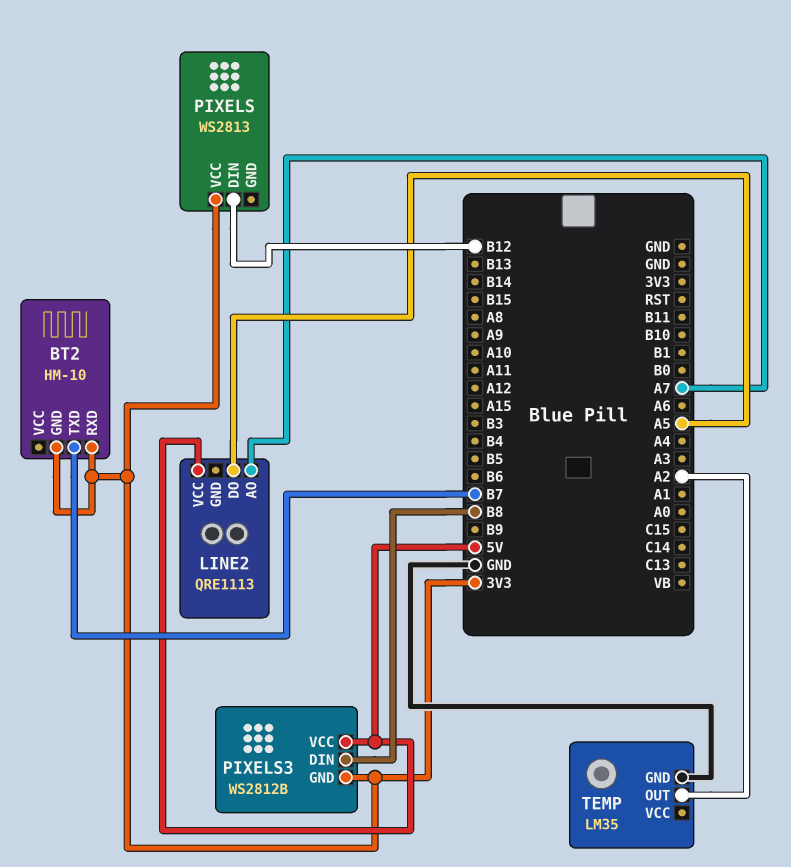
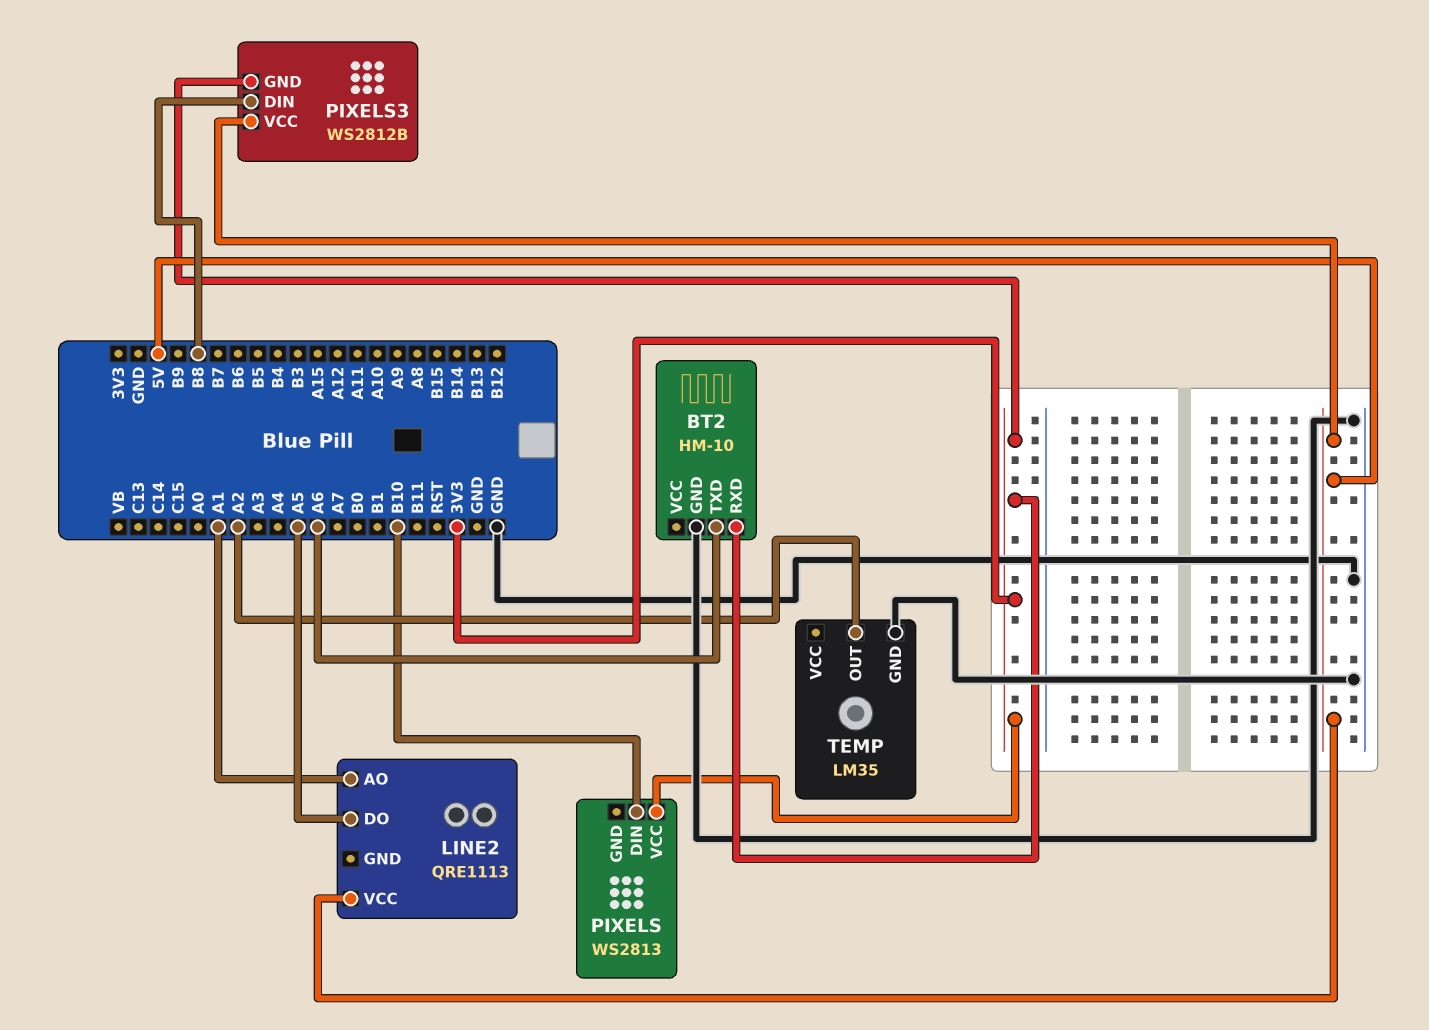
BT2 pin GND: 3V3 -> GND
BT2 pin TXD: B7 -> A6
LINE2 pin AO: A7 -> A1
PIXELS pin DIN: B12 -> B10

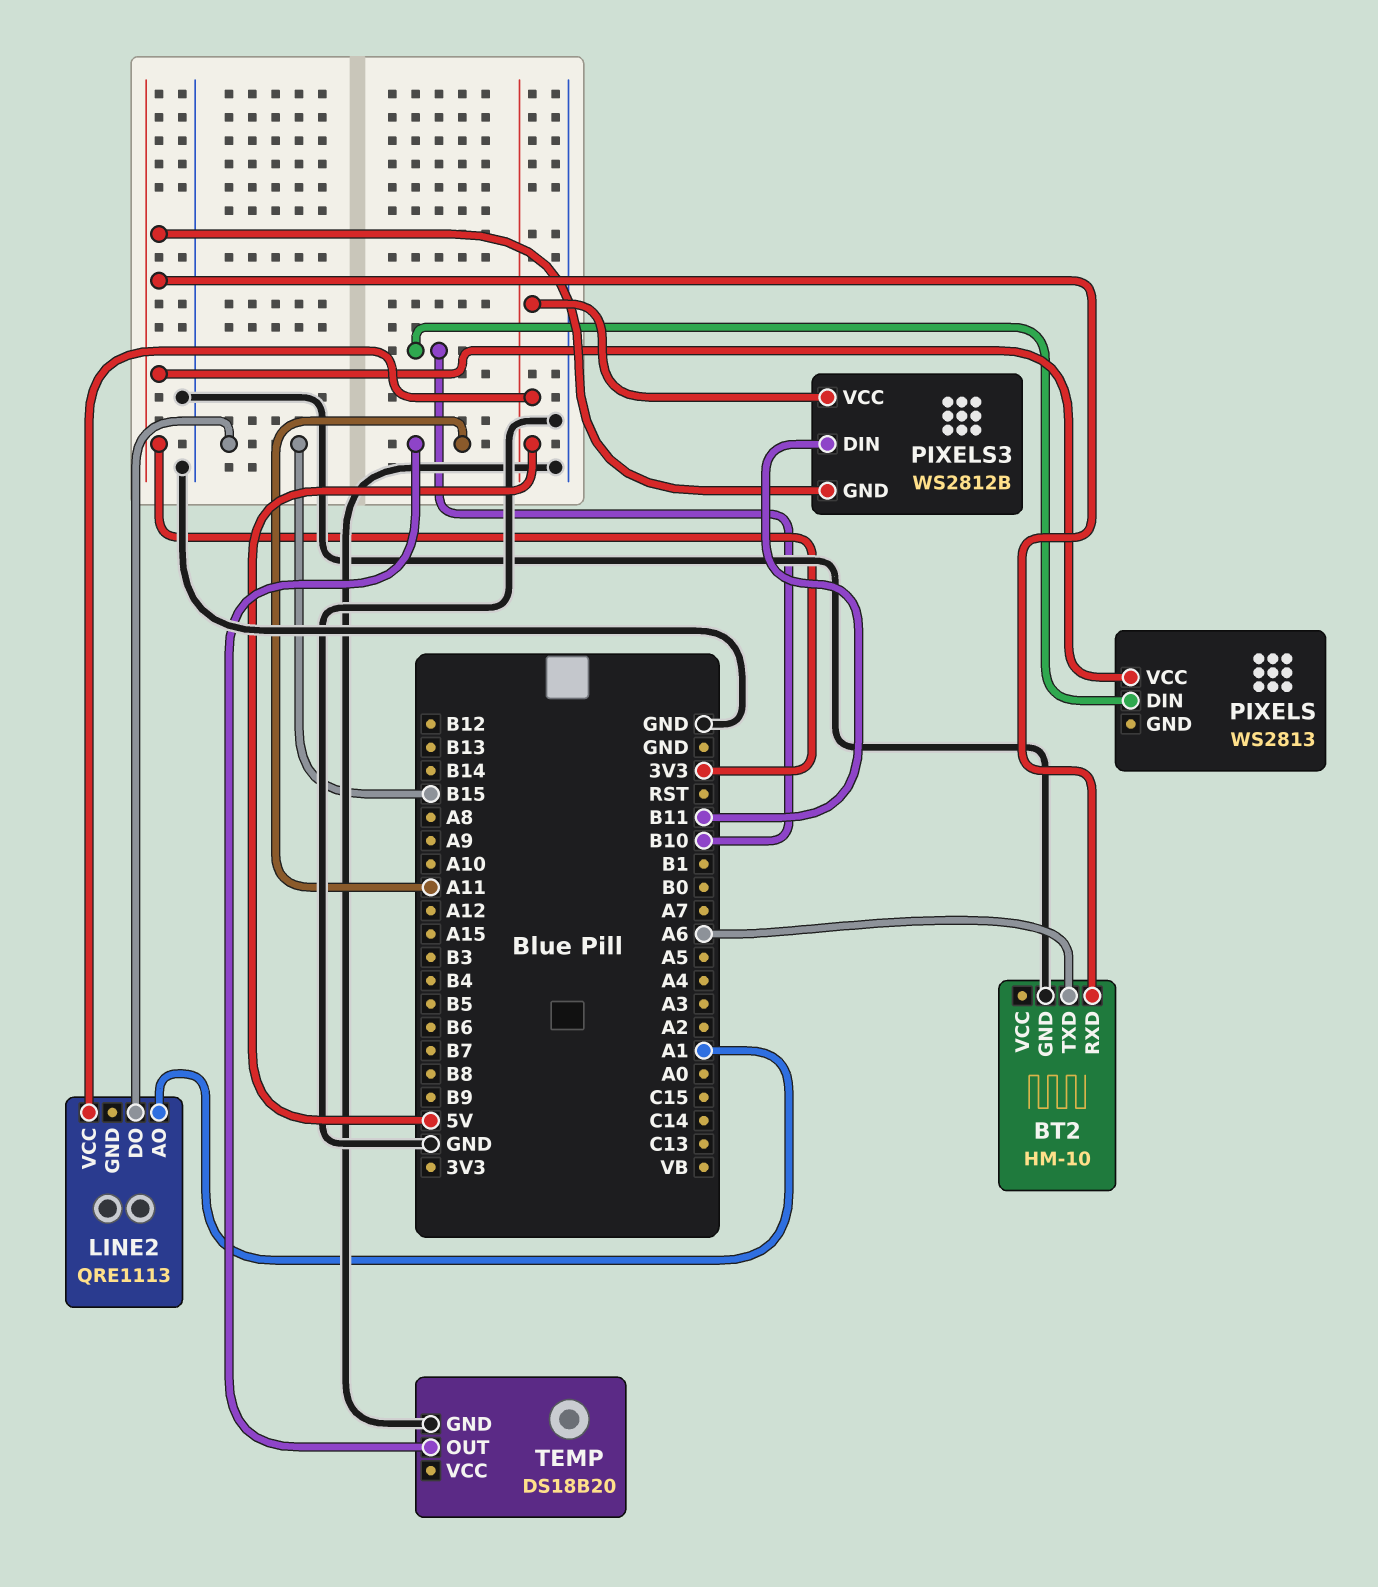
LINE2 pin DO: A5 -> B15
PIXELS3 pin DIN: B8 -> B11
TEMP: LM35 -> DS18B20
TEMP pin OUT: A2 -> A11

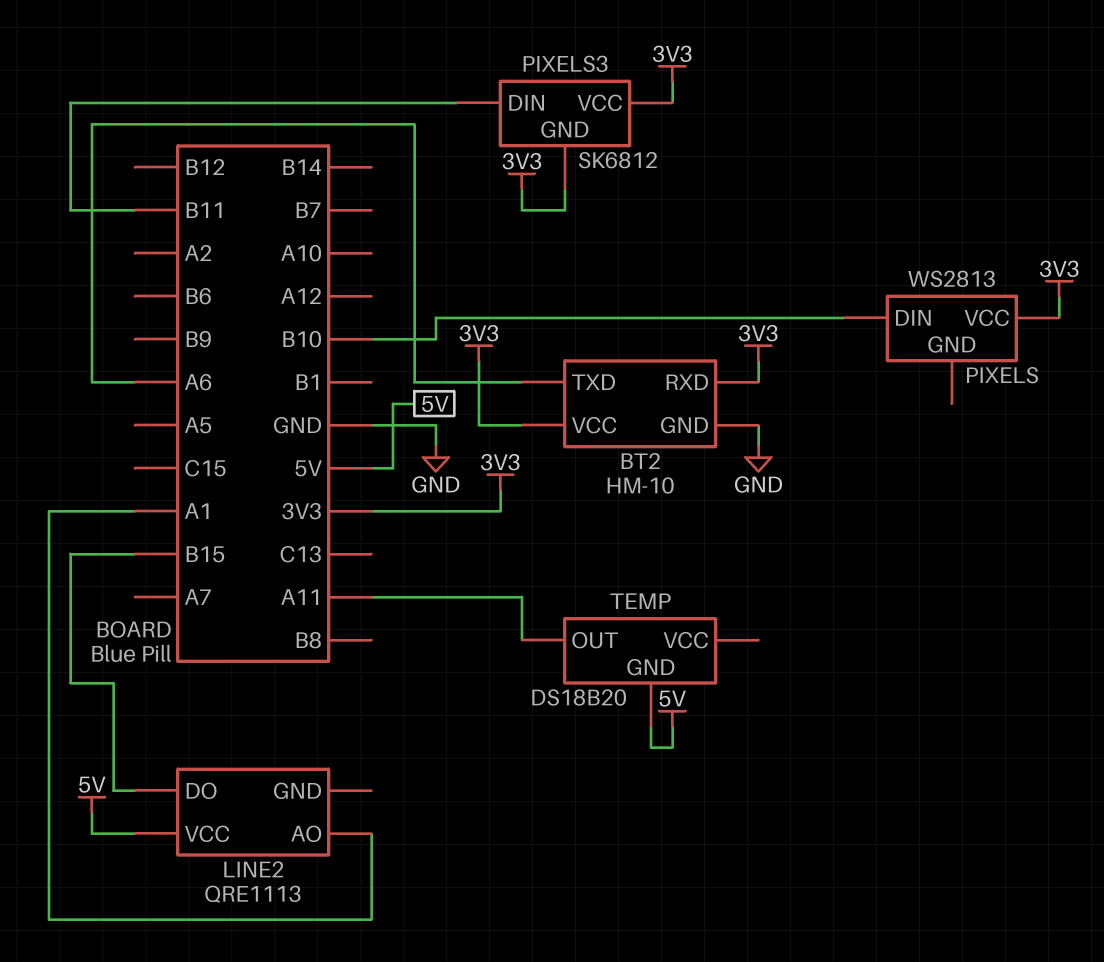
BT2 pin VCC: none -> 3V3
PIXELS3: WS2812B -> SK6812
PIXELS3 pin VCC: 5V -> 3V3
TEMP pin GND: GND -> 5V

